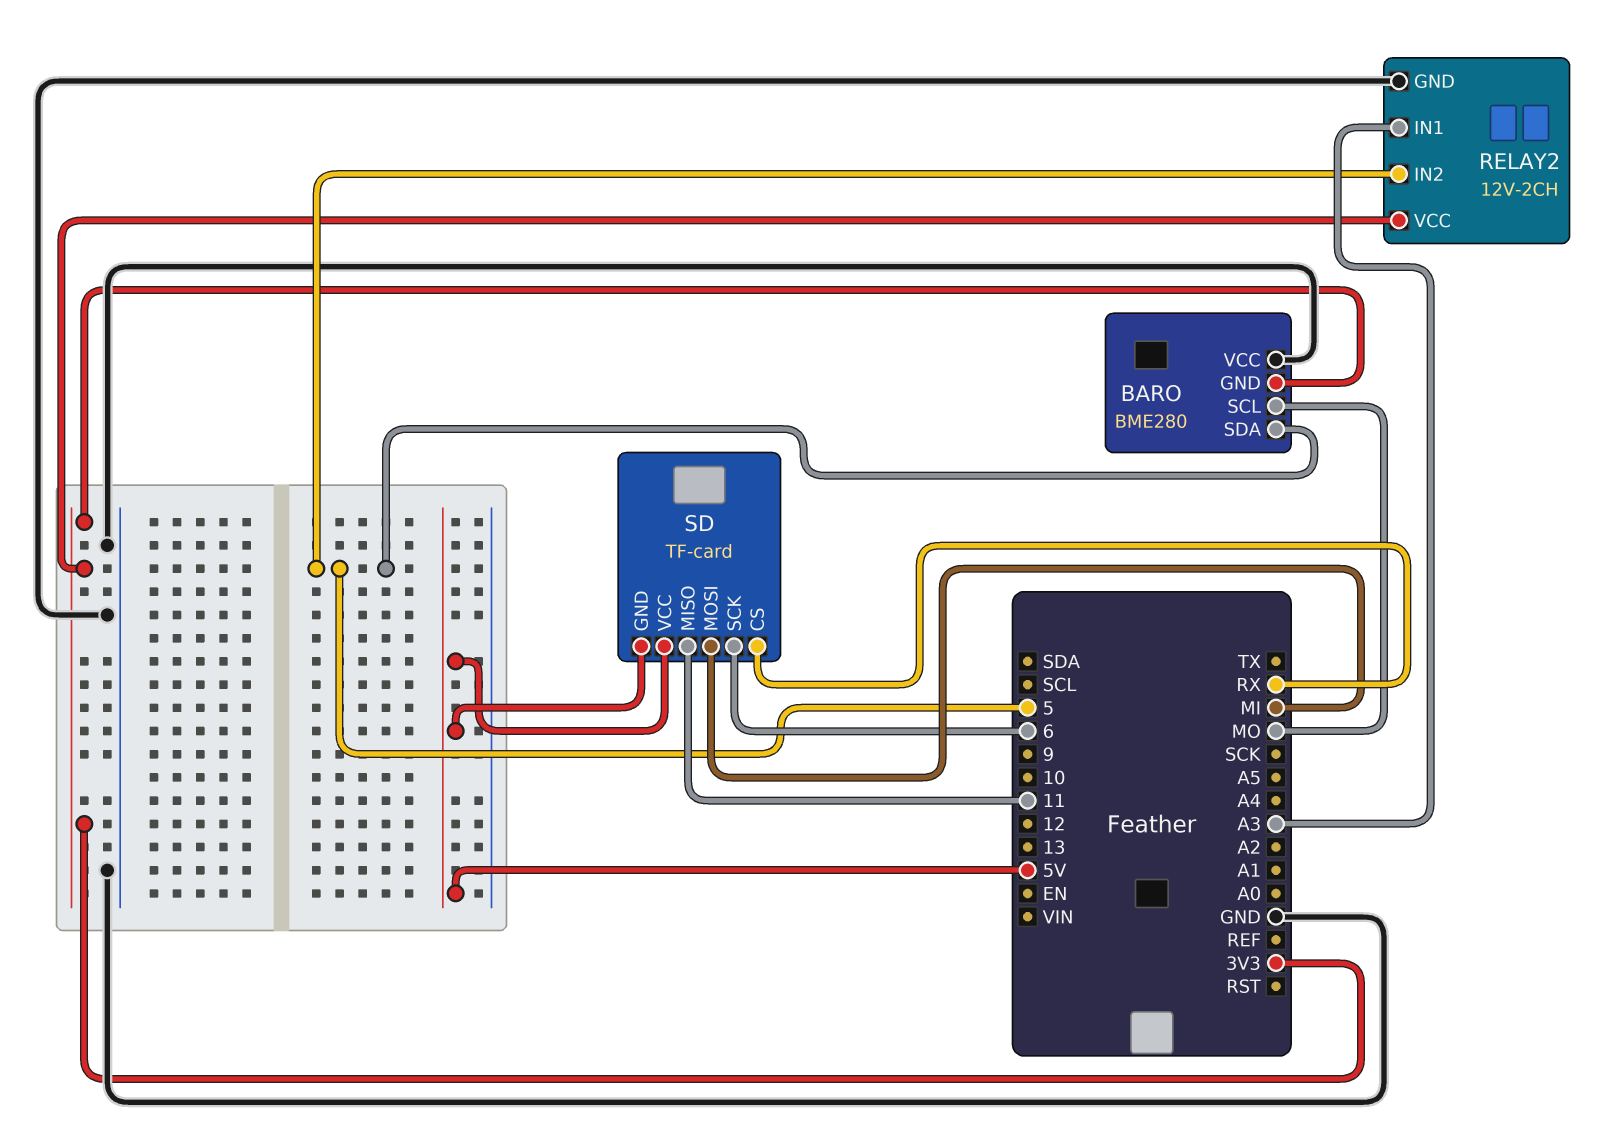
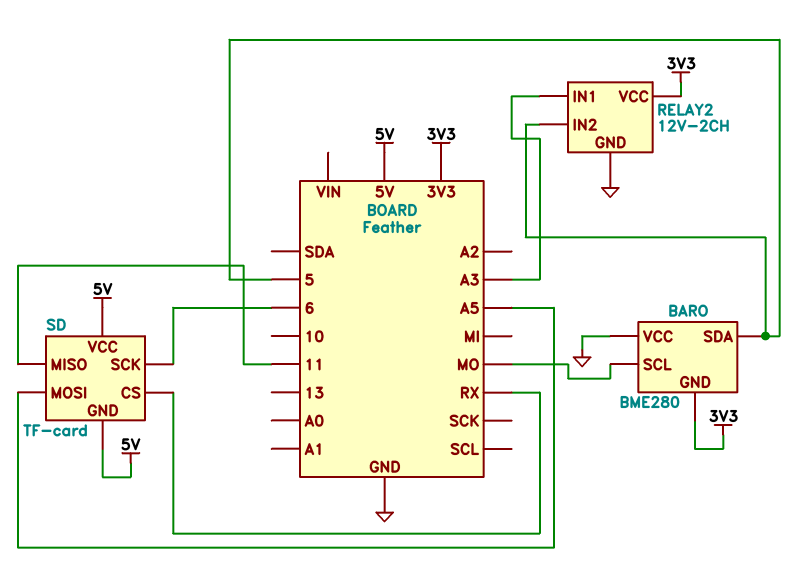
SD pin MOSI: MI -> A5

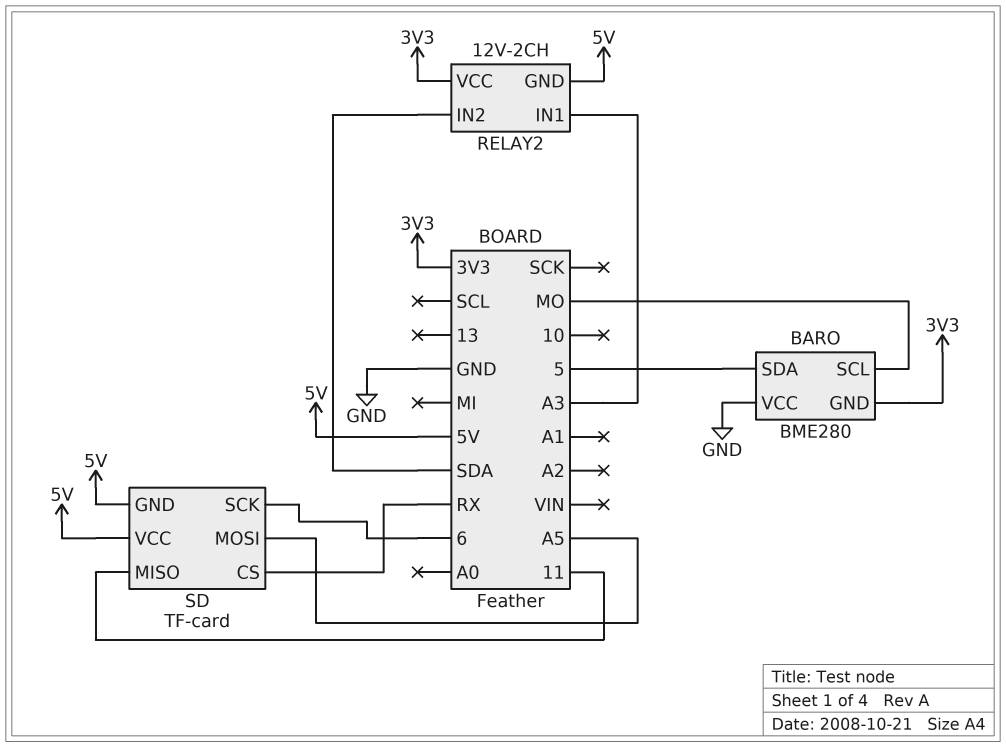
RELAY2 pin GND: GND -> 5V
RELAY2 pin IN2: 5 -> SDA

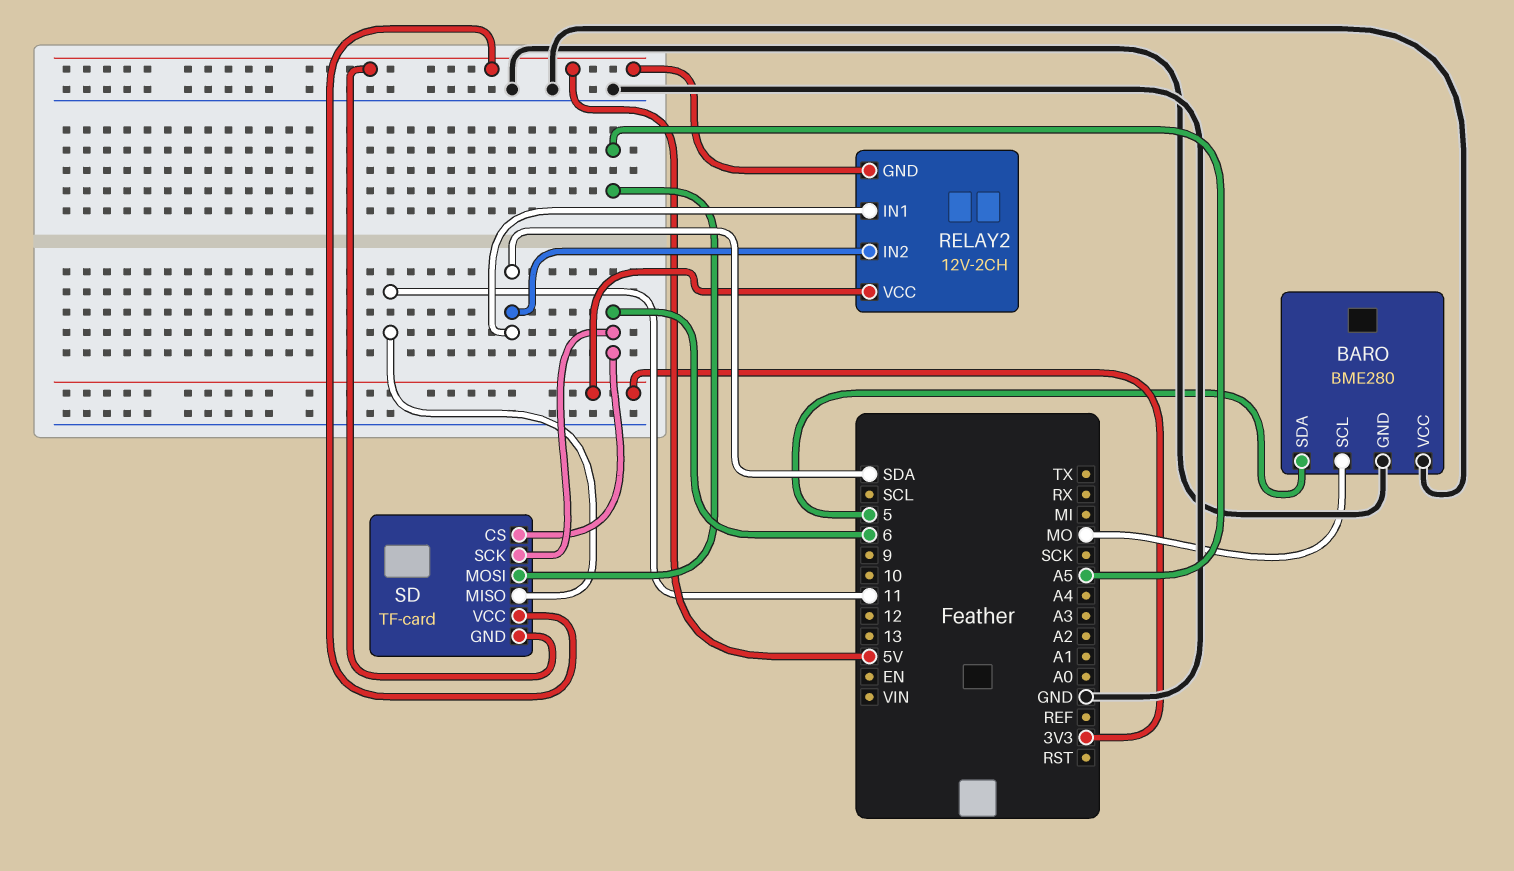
BARO pin GND: 3V3 -> GND
RELAY2 pin IN1: A3 -> SDA
SD pin CS: RX -> 6

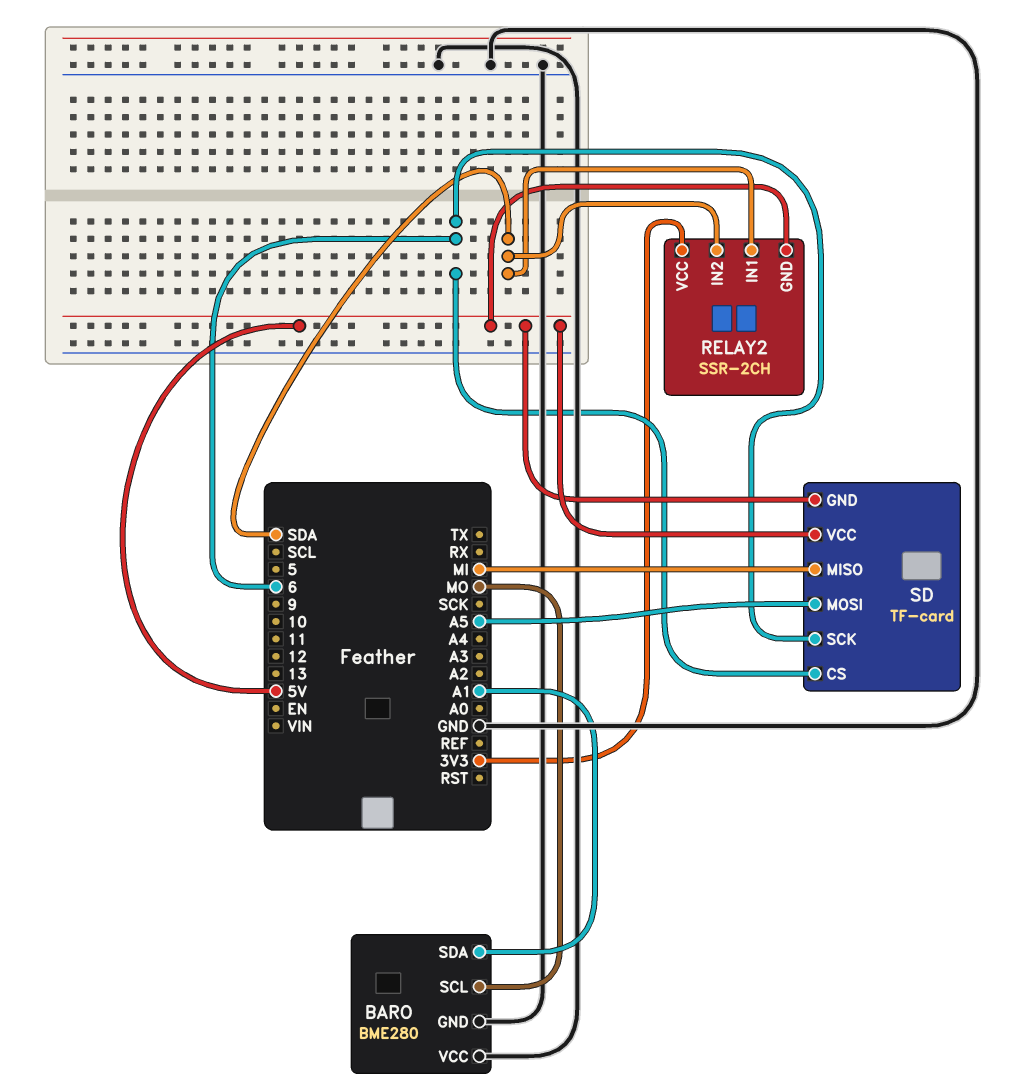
BARO pin SDA: 5 -> A1
RELAY2: 12V-2CH -> SSR-2CH
SD pin MISO: 11 -> MI

